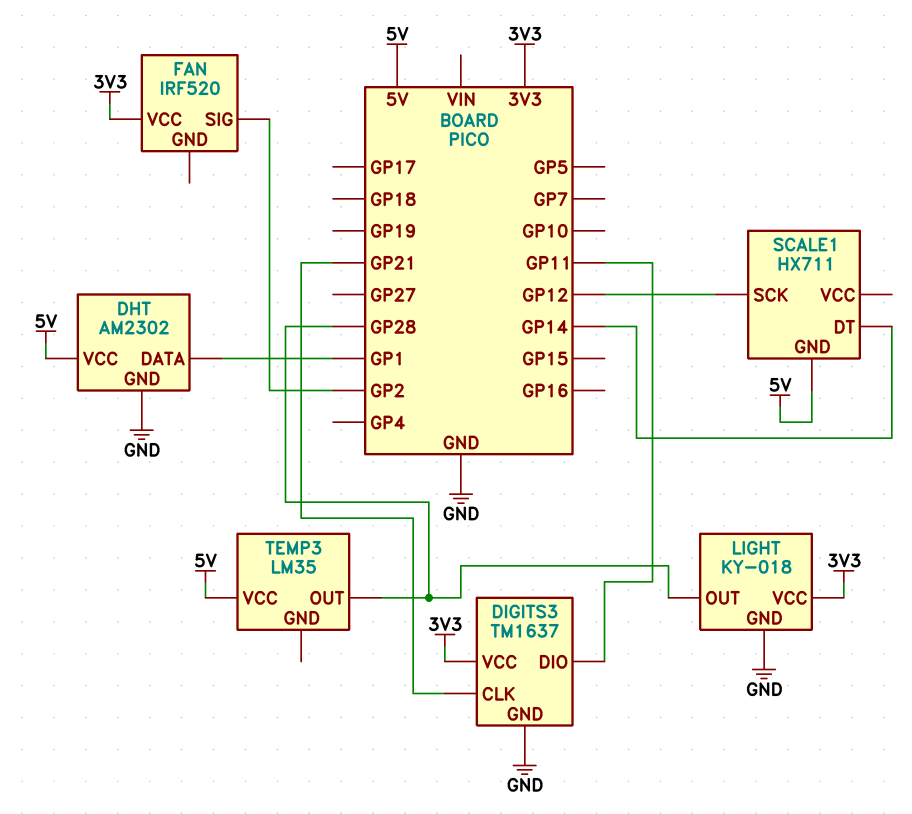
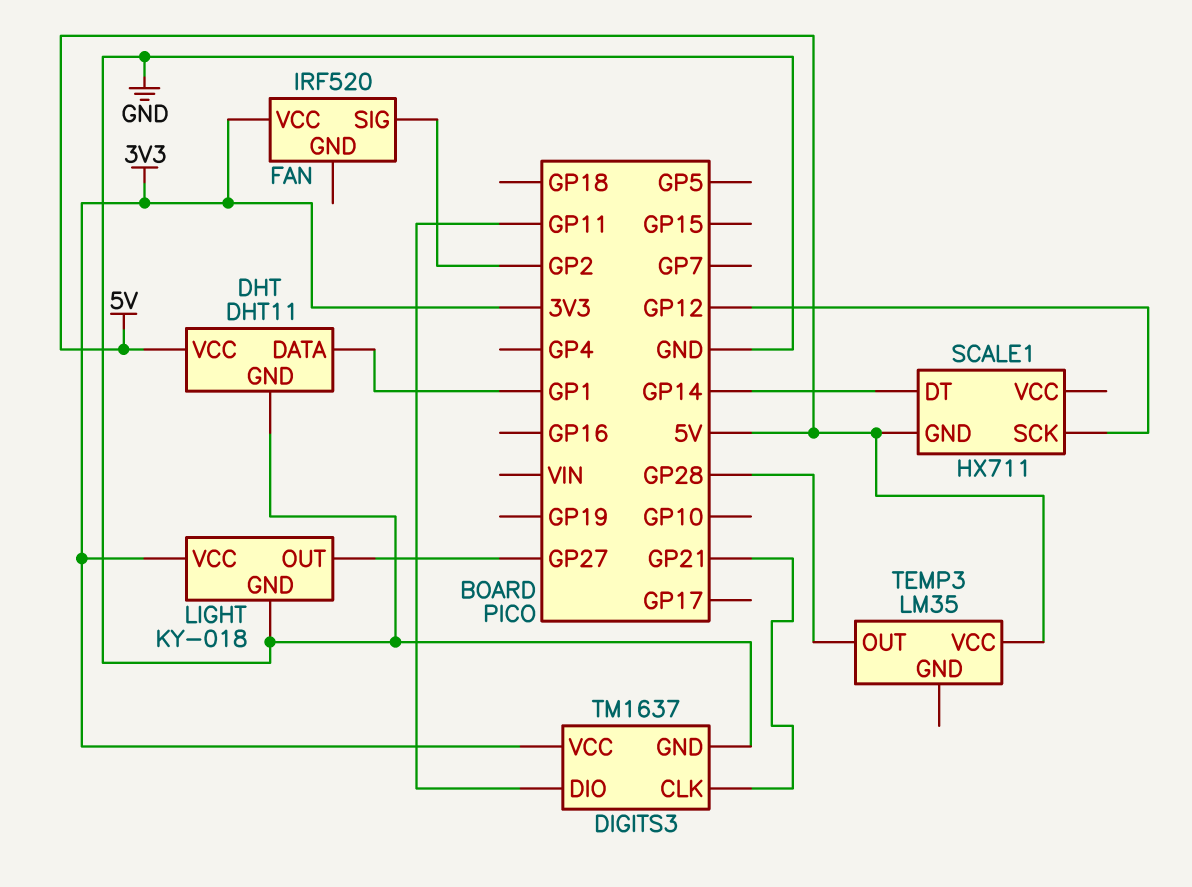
DHT: AM2302 -> DHT11
LIGHT pin OUT: GP28 -> GP27

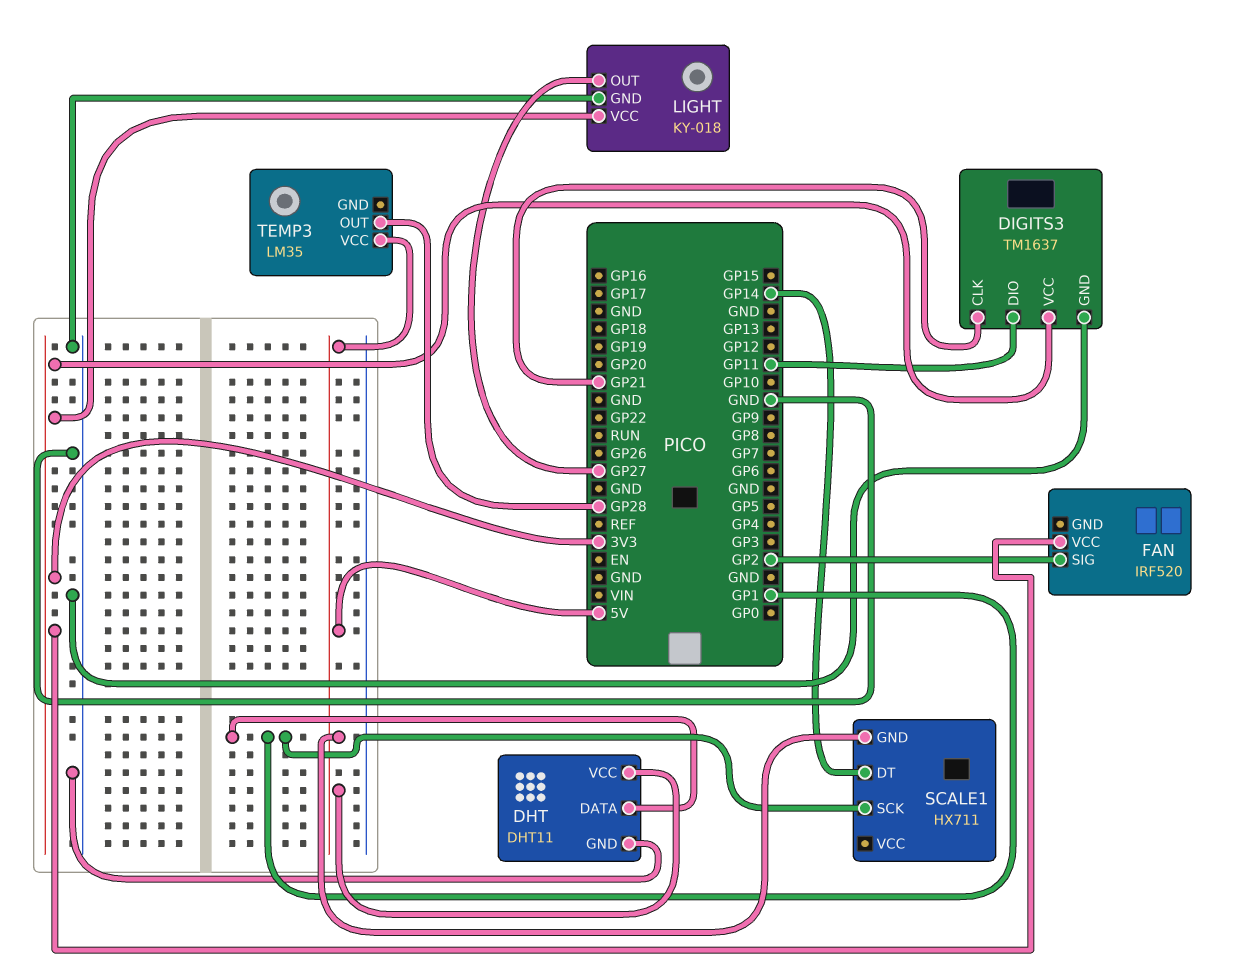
SCALE1 pin SCK: GP12 -> GP1

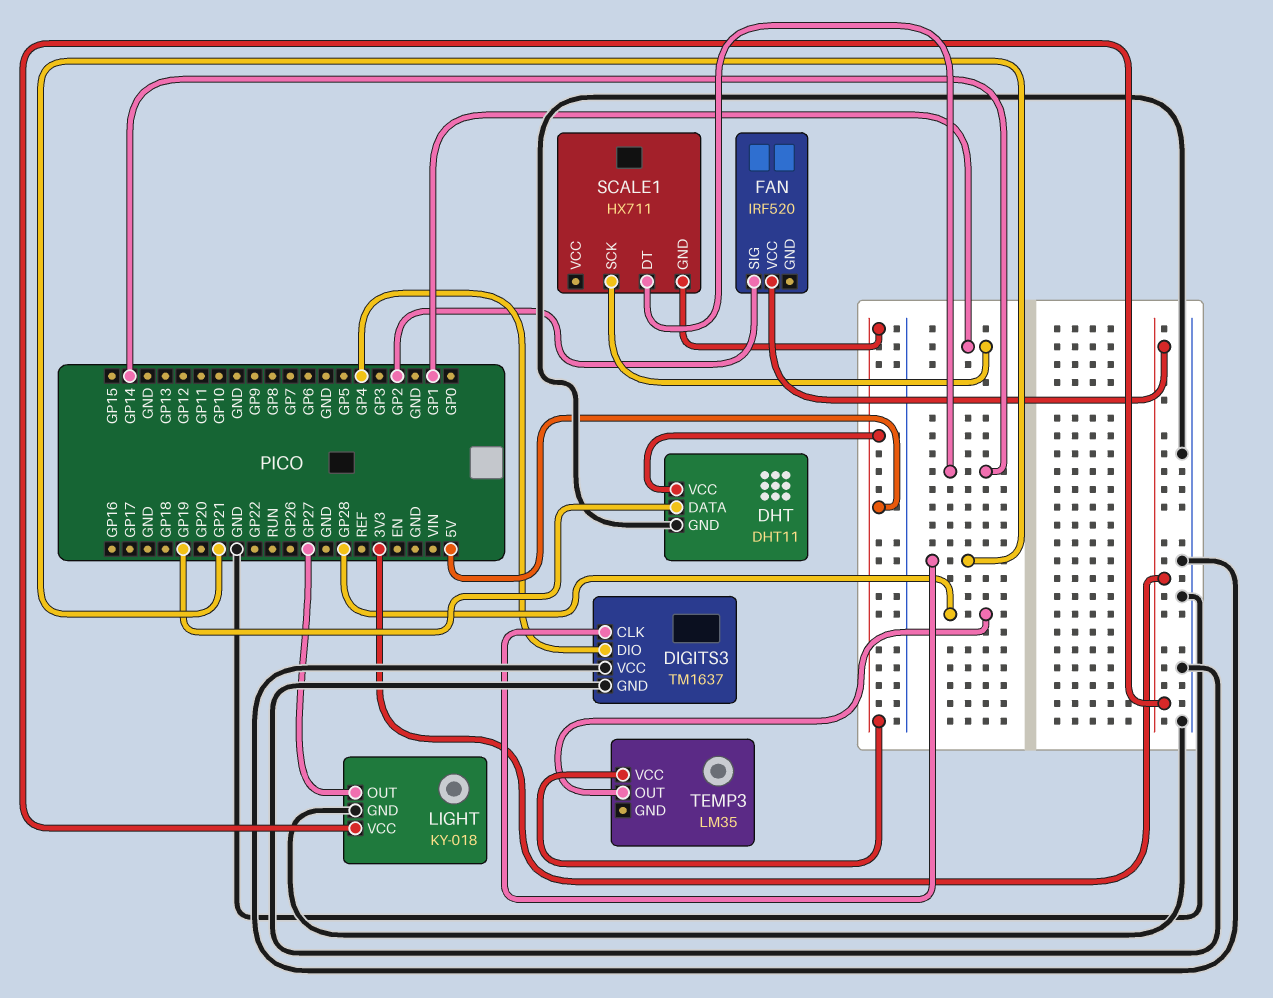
DHT pin DATA: GP1 -> GP19
DIGITS3 pin DIO: GP11 -> GP4
DIGITS3 pin VCC: 3V3 -> GND

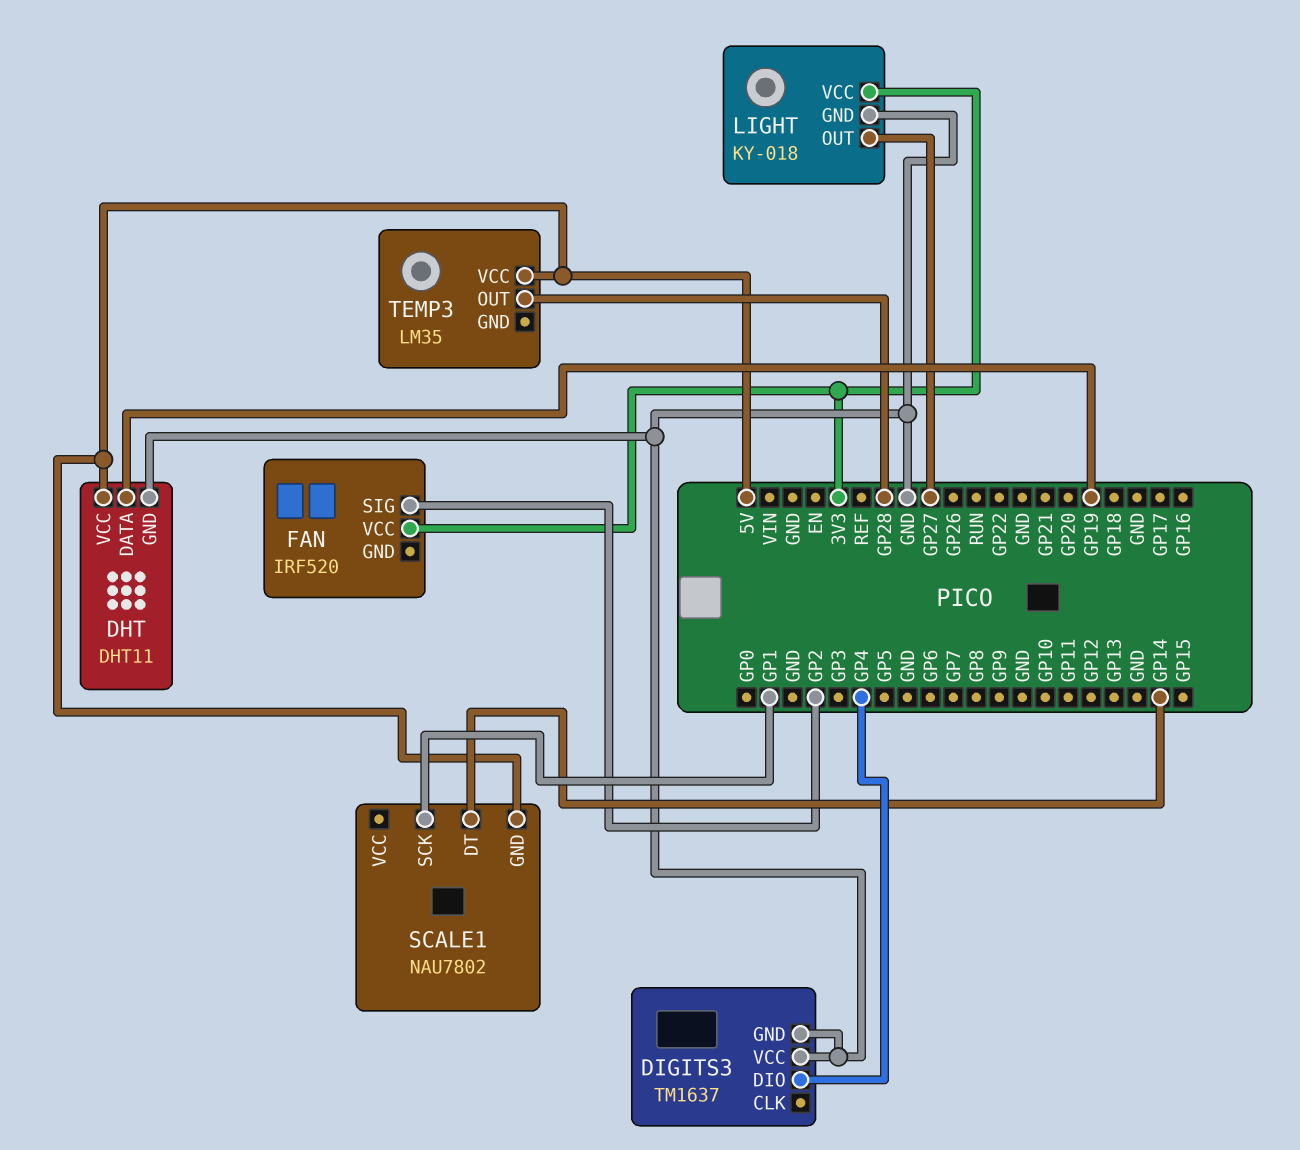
DIGITS3 pin CLK: GP21 -> none
SCALE1: HX711 -> NAU7802

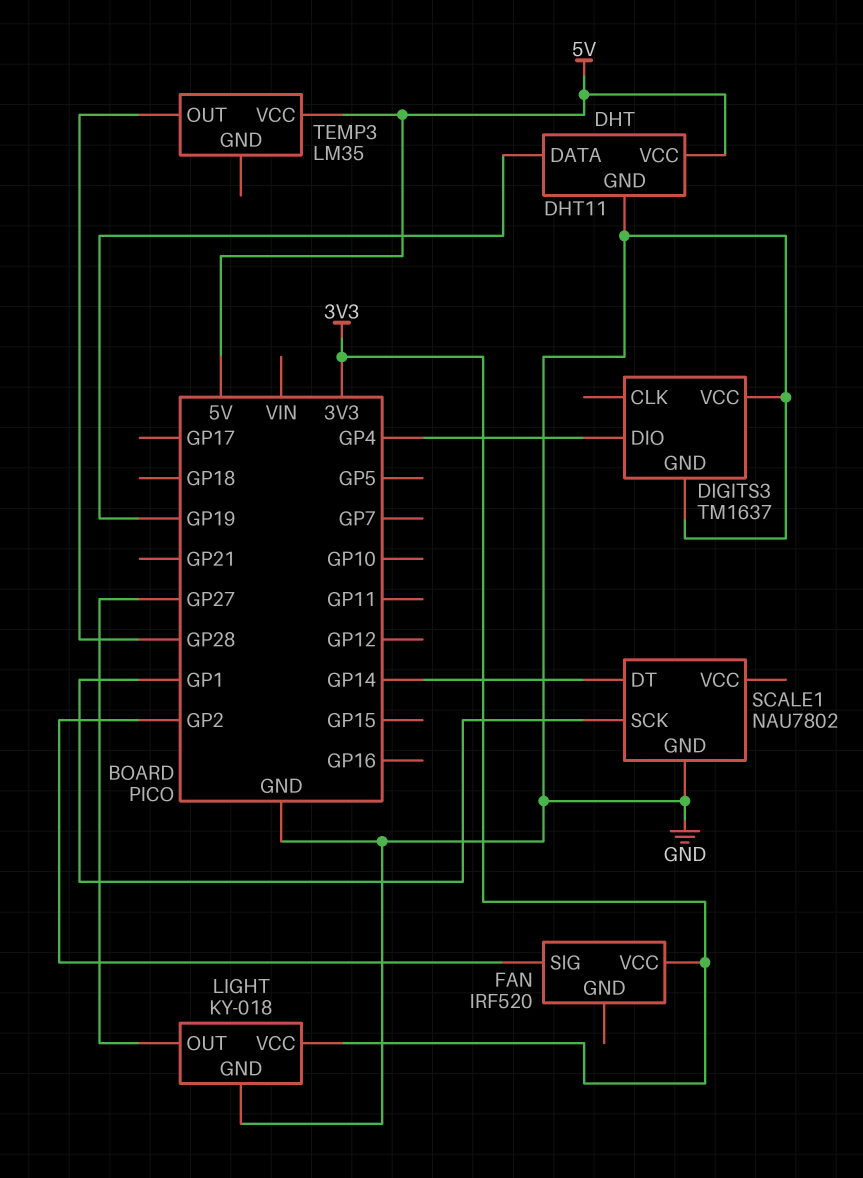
SCALE1 pin GND: 5V -> GND

